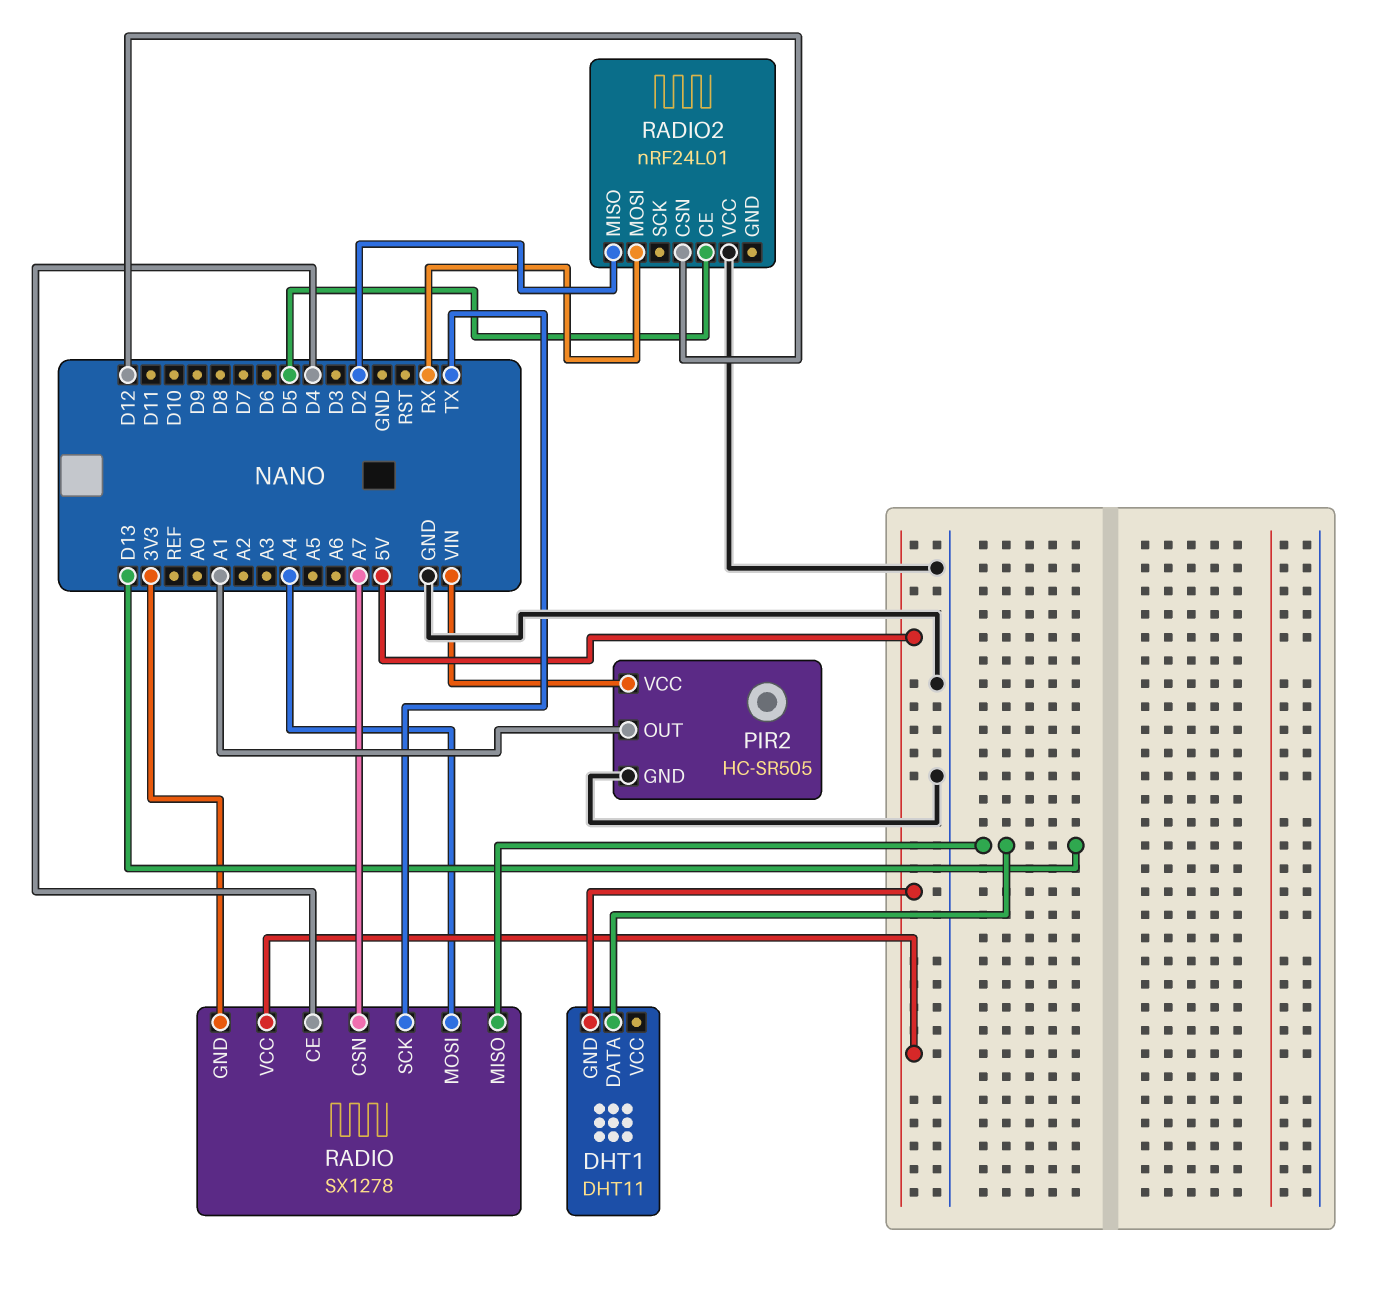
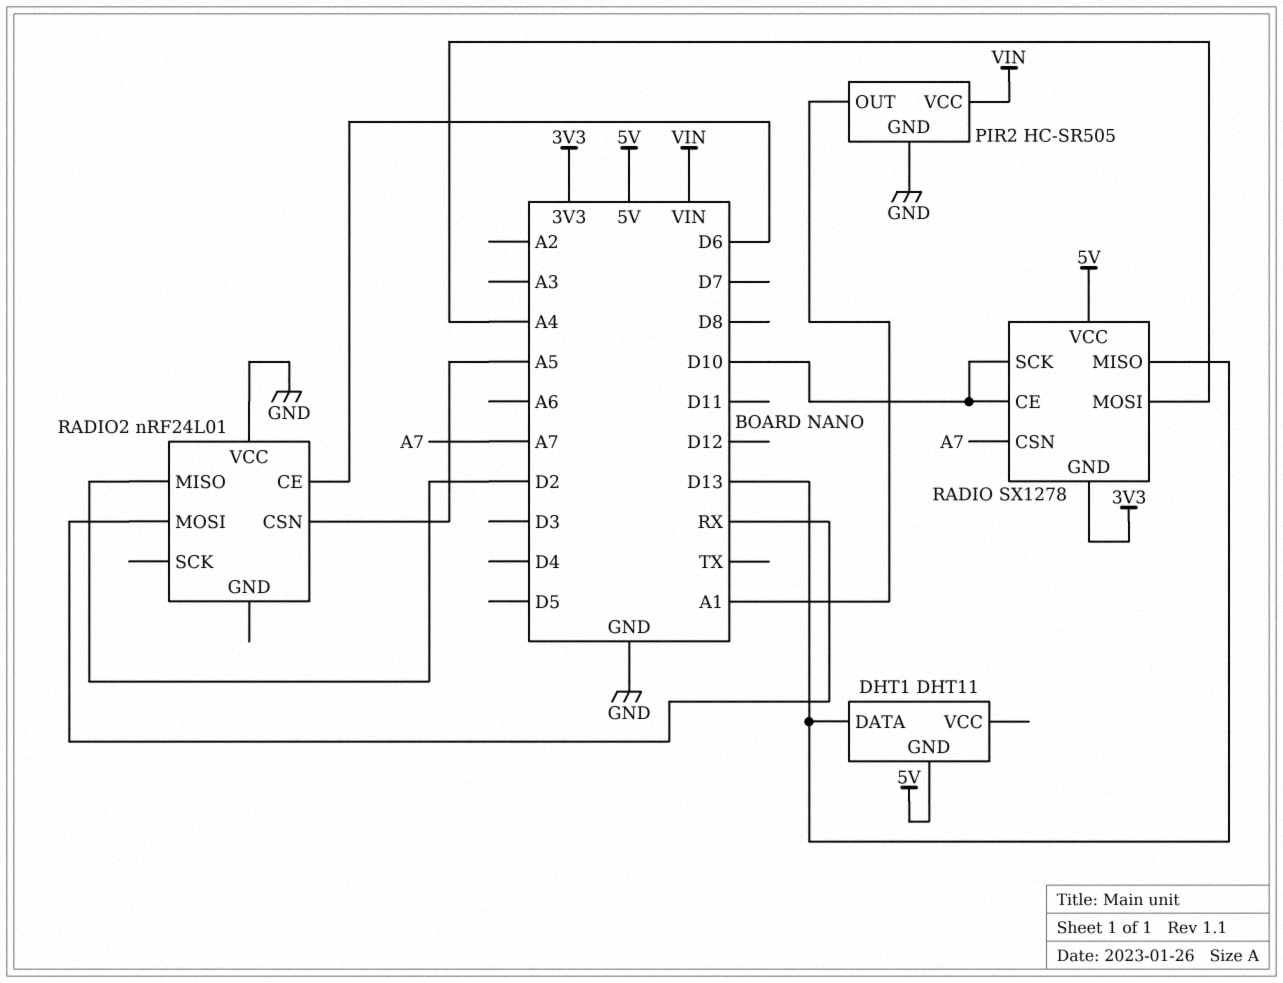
RADIO pin CE: D4 -> D10
RADIO pin SCK: TX -> D10
RADIO2 pin CE: D5 -> D6
RADIO2 pin CSN: D12 -> A5

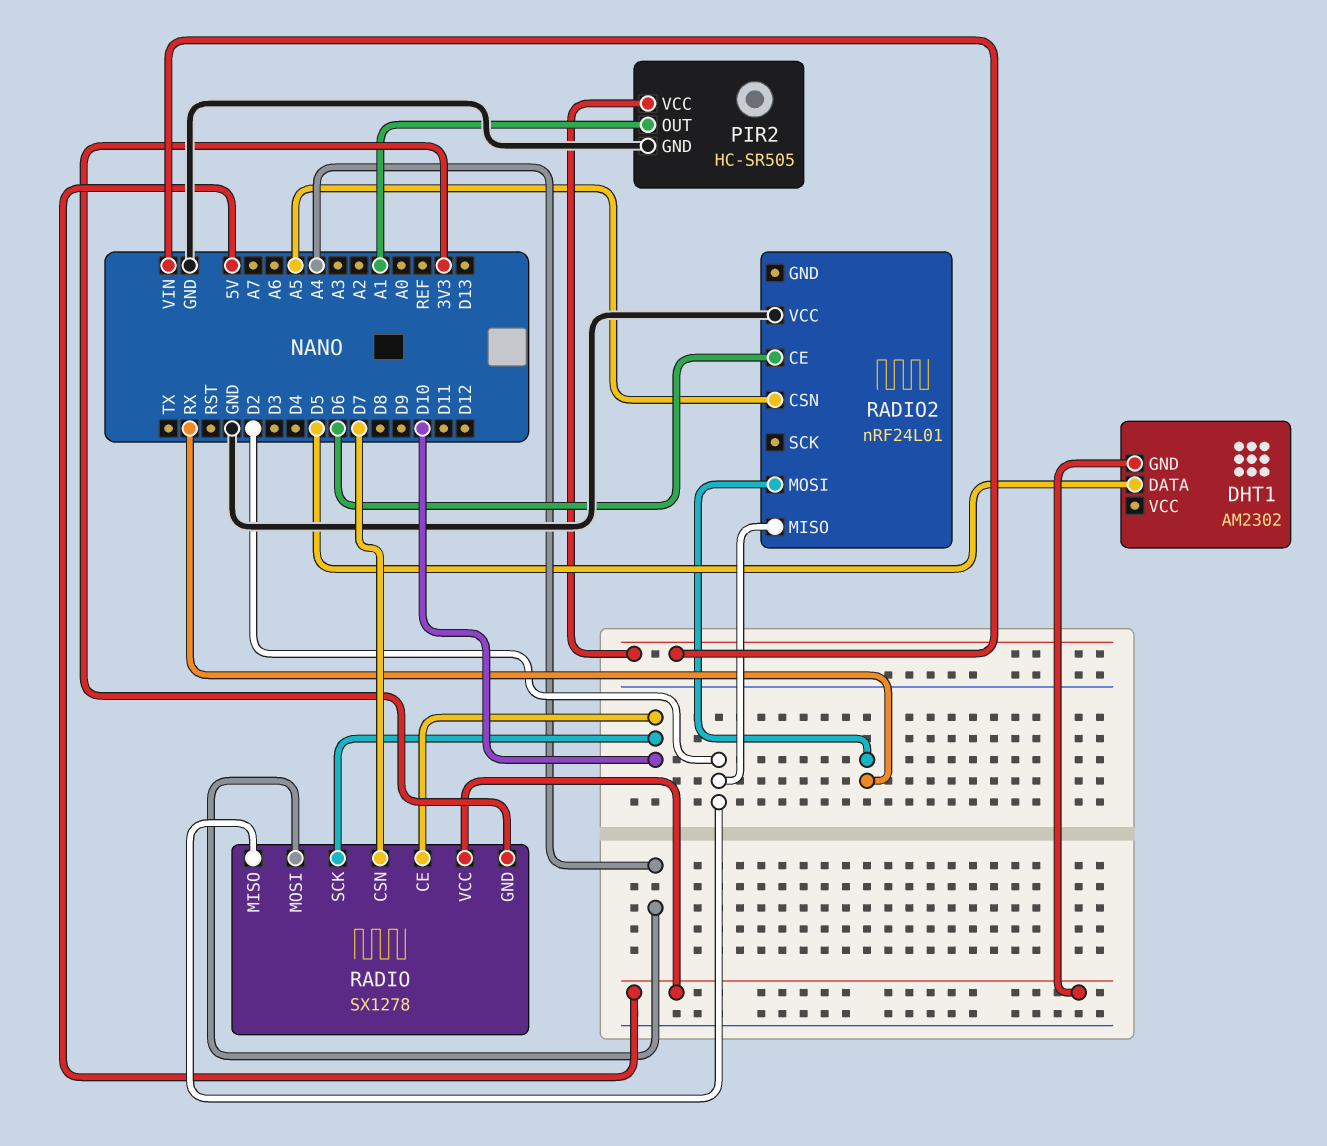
DHT1: DHT11 -> AM2302
DHT1 pin DATA: D13 -> D5
RADIO pin CSN: A7 -> D7
RADIO pin MISO: D13 -> D2

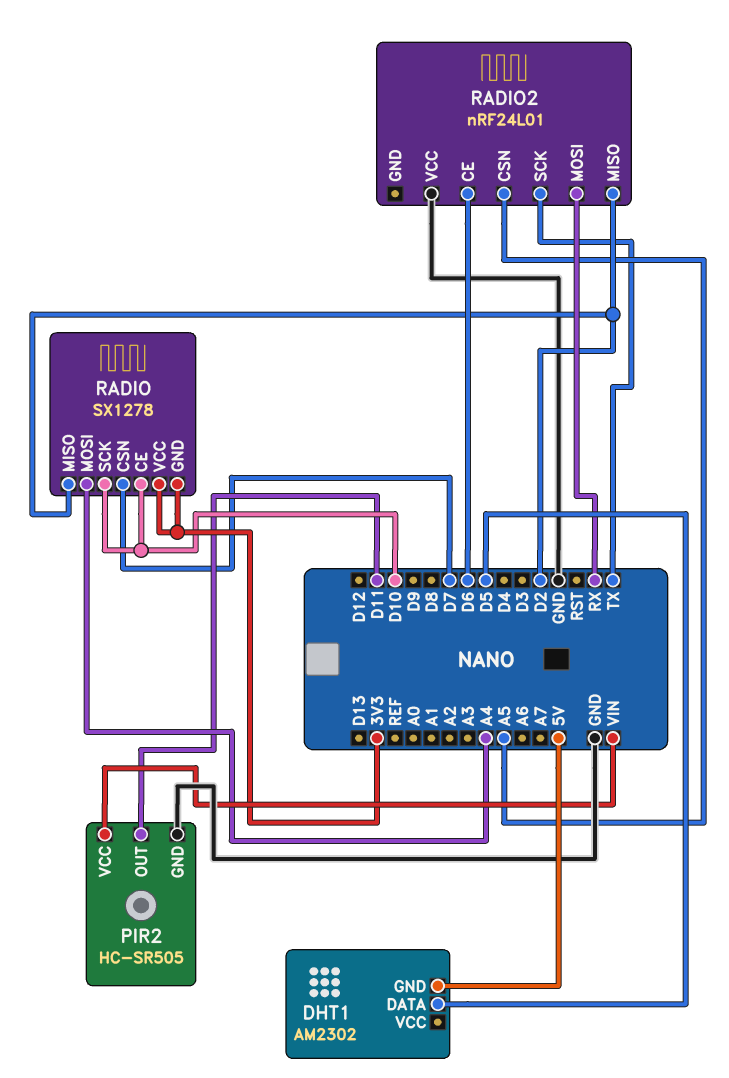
PIR2 pin OUT: A1 -> D11
RADIO pin VCC: 5V -> 3V3
RADIO2 pin SCK: none -> TX

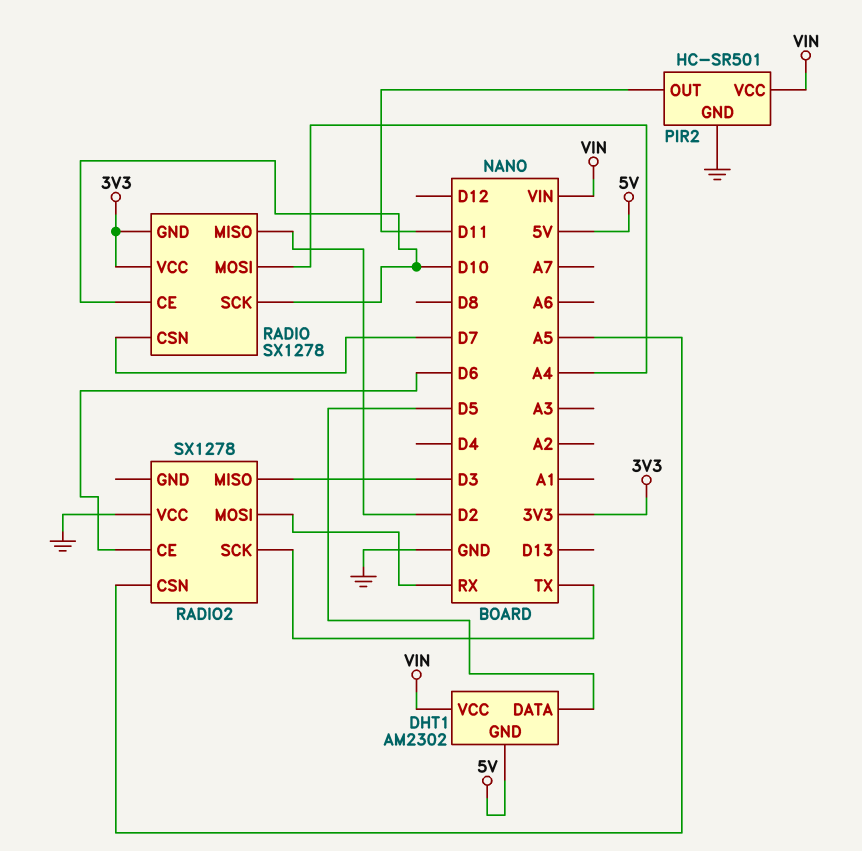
DHT1 pin VCC: none -> VIN
PIR2: HC-SR505 -> HC-SR501
RADIO2: nRF24L01 -> SX1278
RADIO2 pin MISO: D2 -> D3

